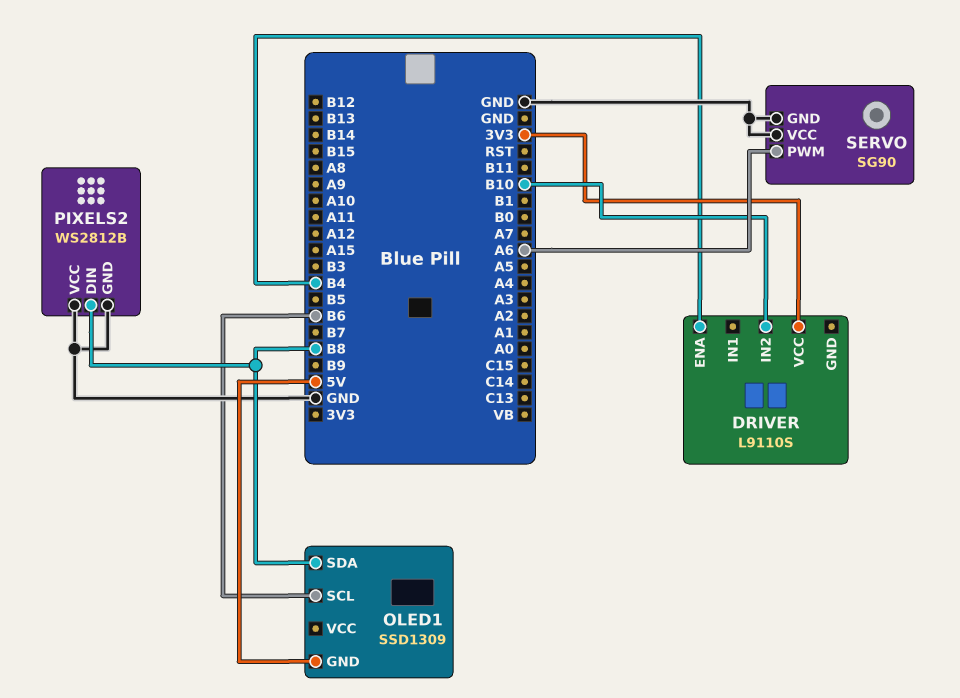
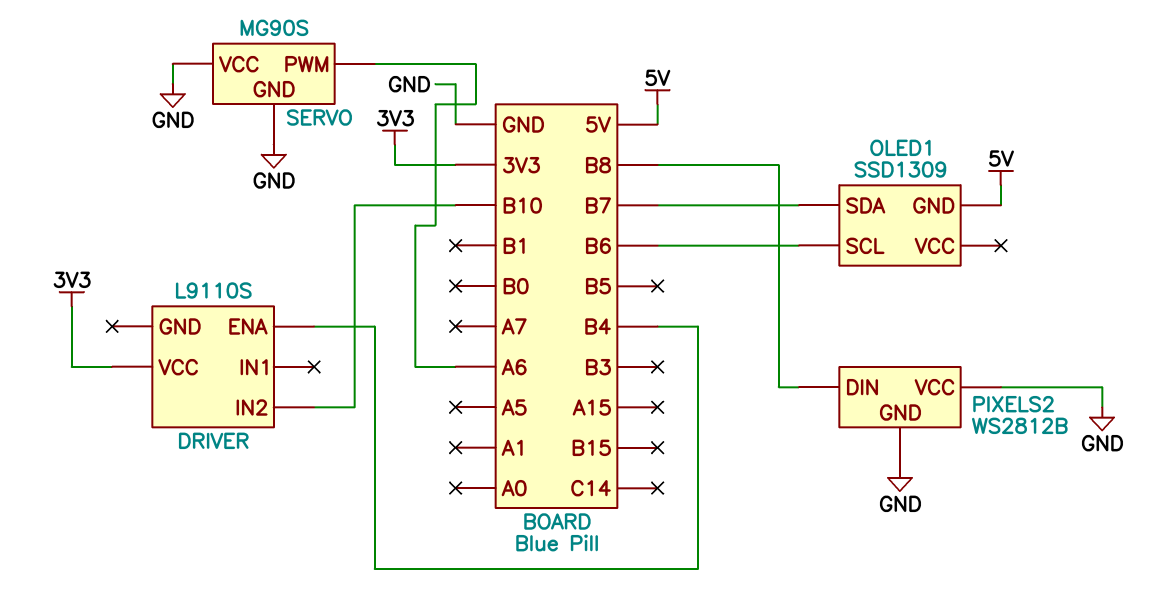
OLED1 pin SDA: B8 -> B7
SERVO: SG90 -> MG90S

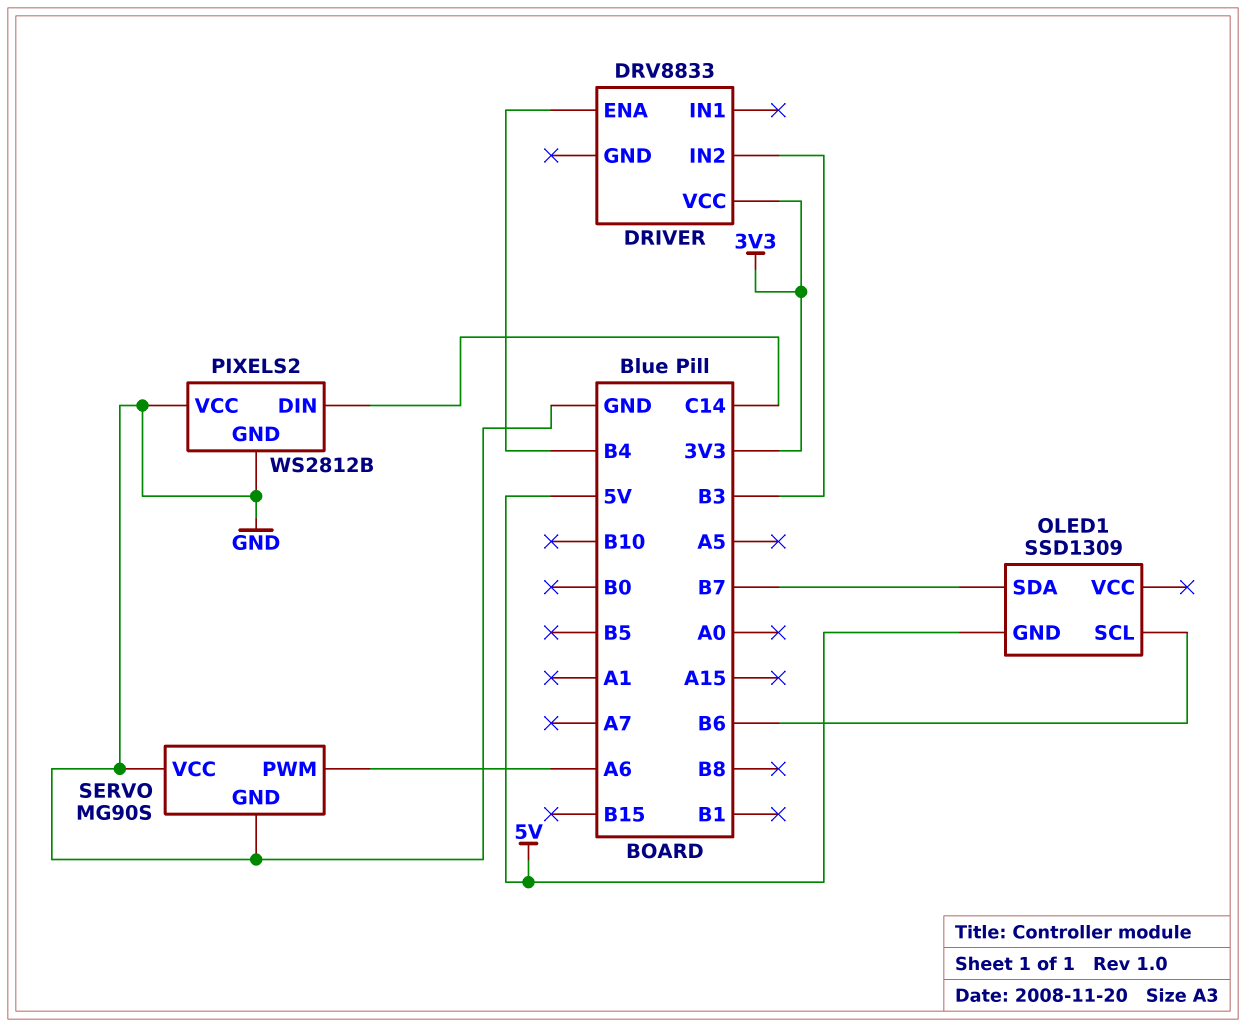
DRIVER: L9110S -> DRV8833
DRIVER pin IN2: B10 -> B3
PIXELS2 pin DIN: B8 -> C14

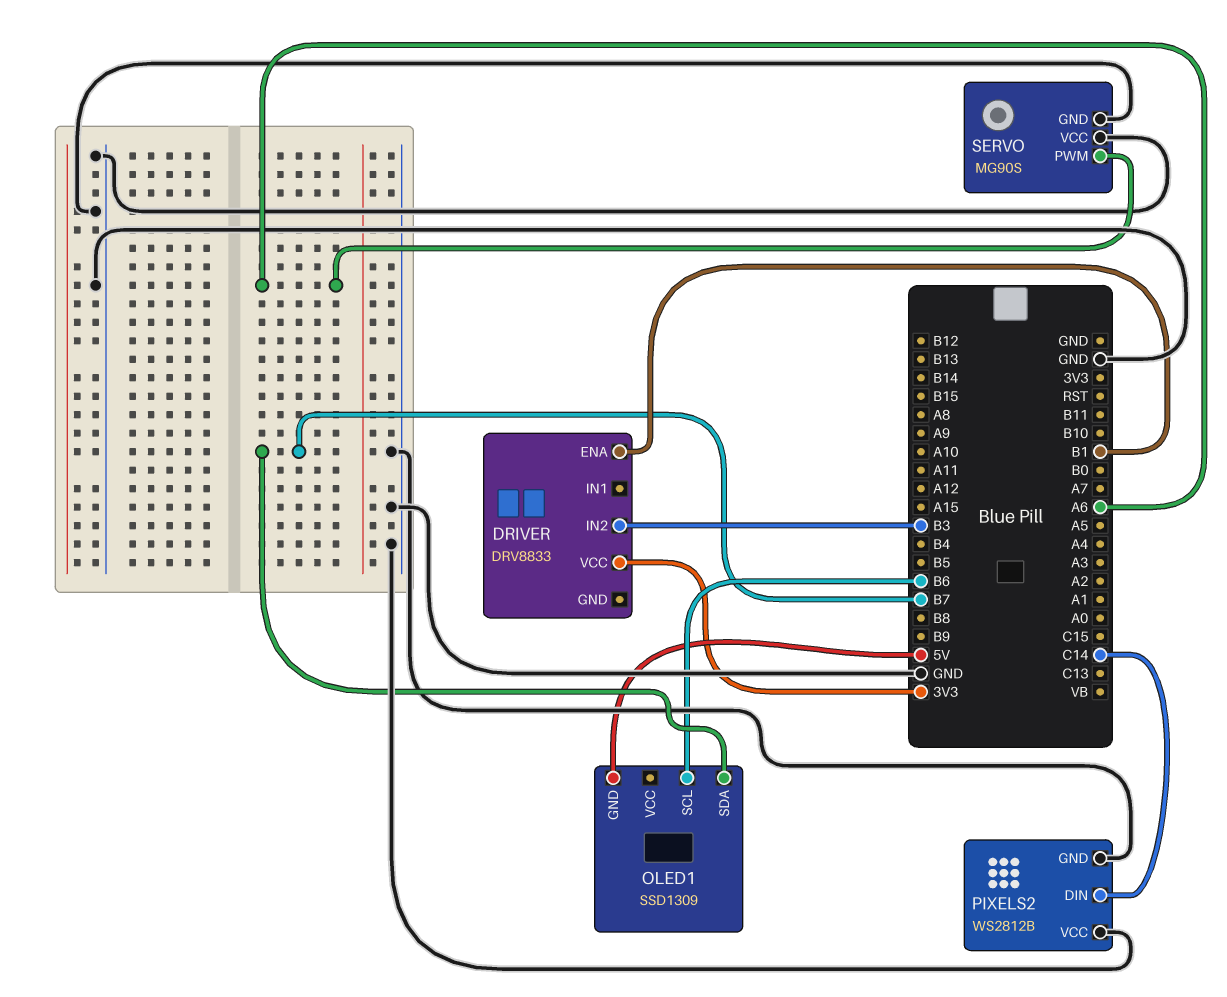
DRIVER pin ENA: B4 -> B1

